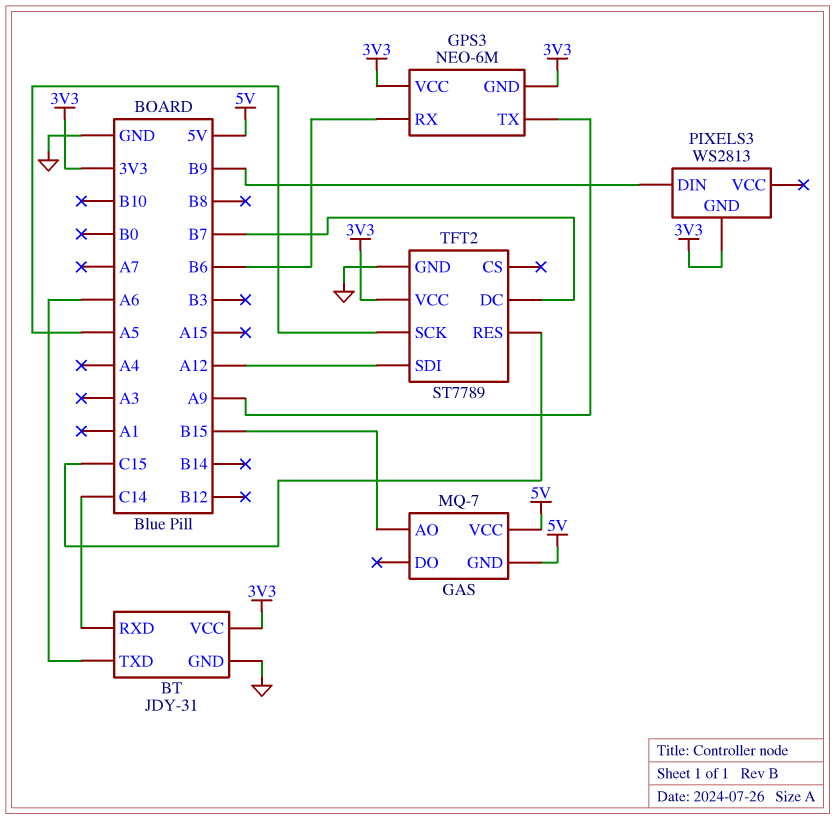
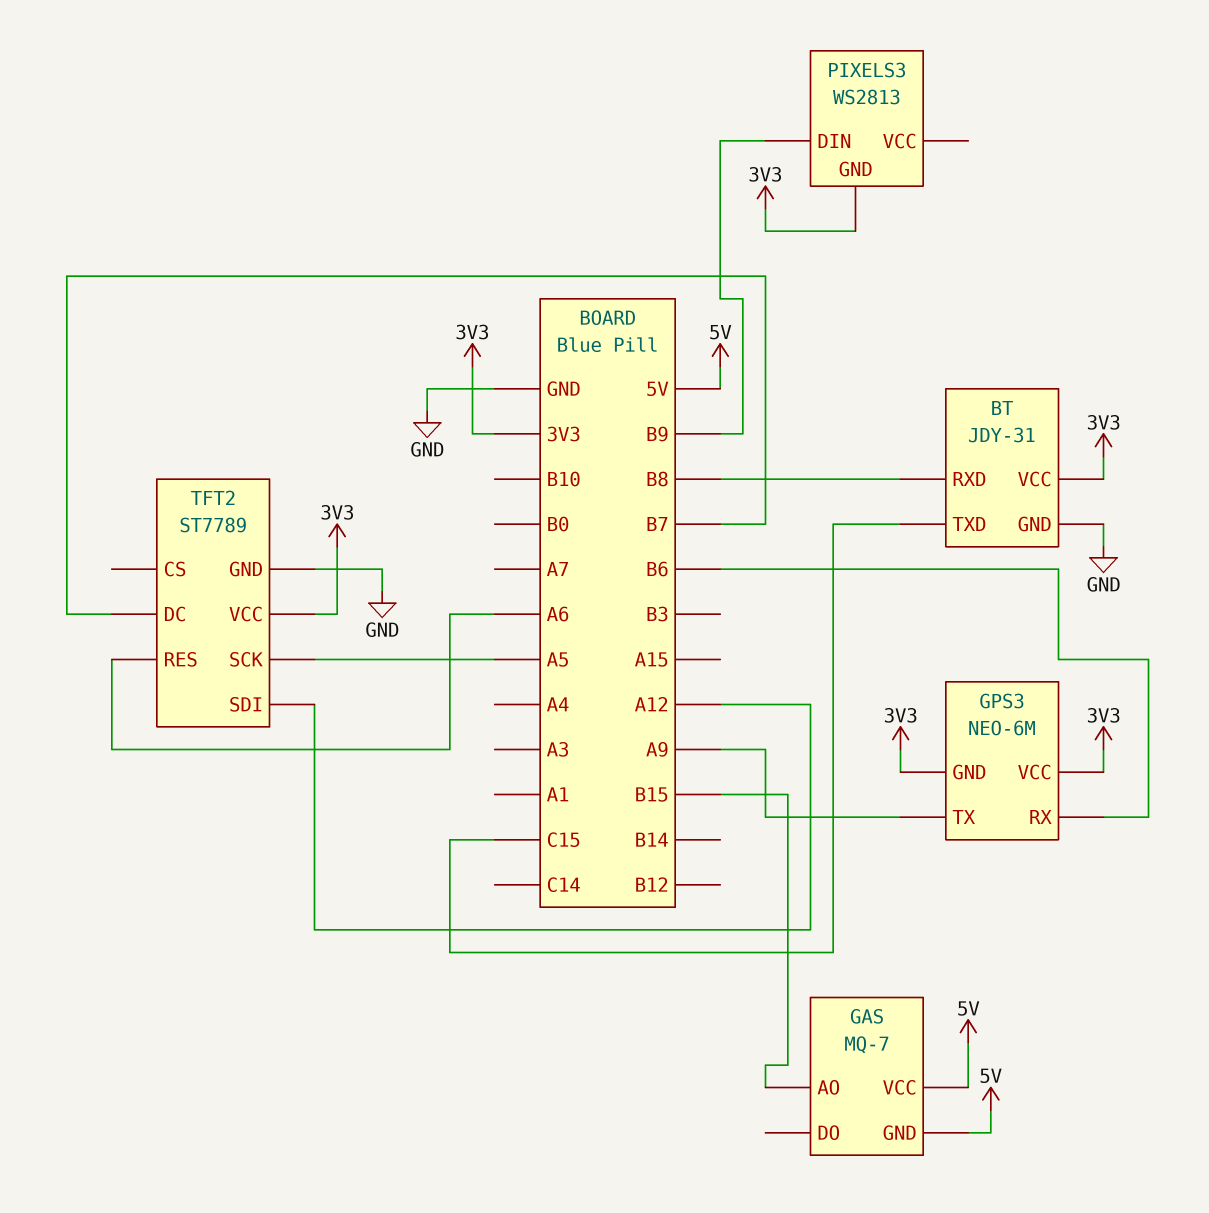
BT pin RXD: C14 -> B8
BT pin TXD: A6 -> C15
TFT2 pin RES: C15 -> A6

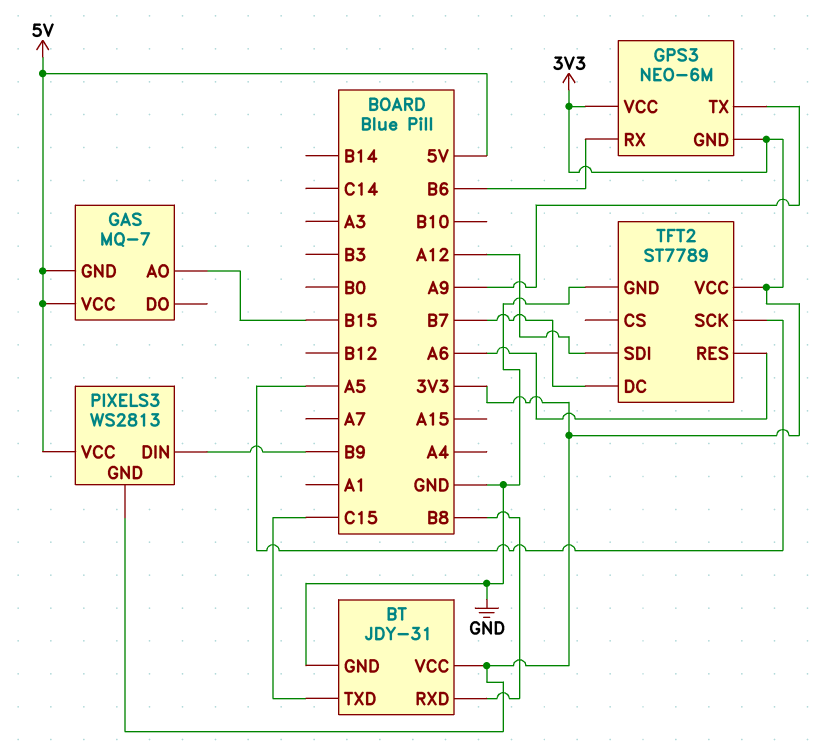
PIXELS3 pin VCC: none -> 5V

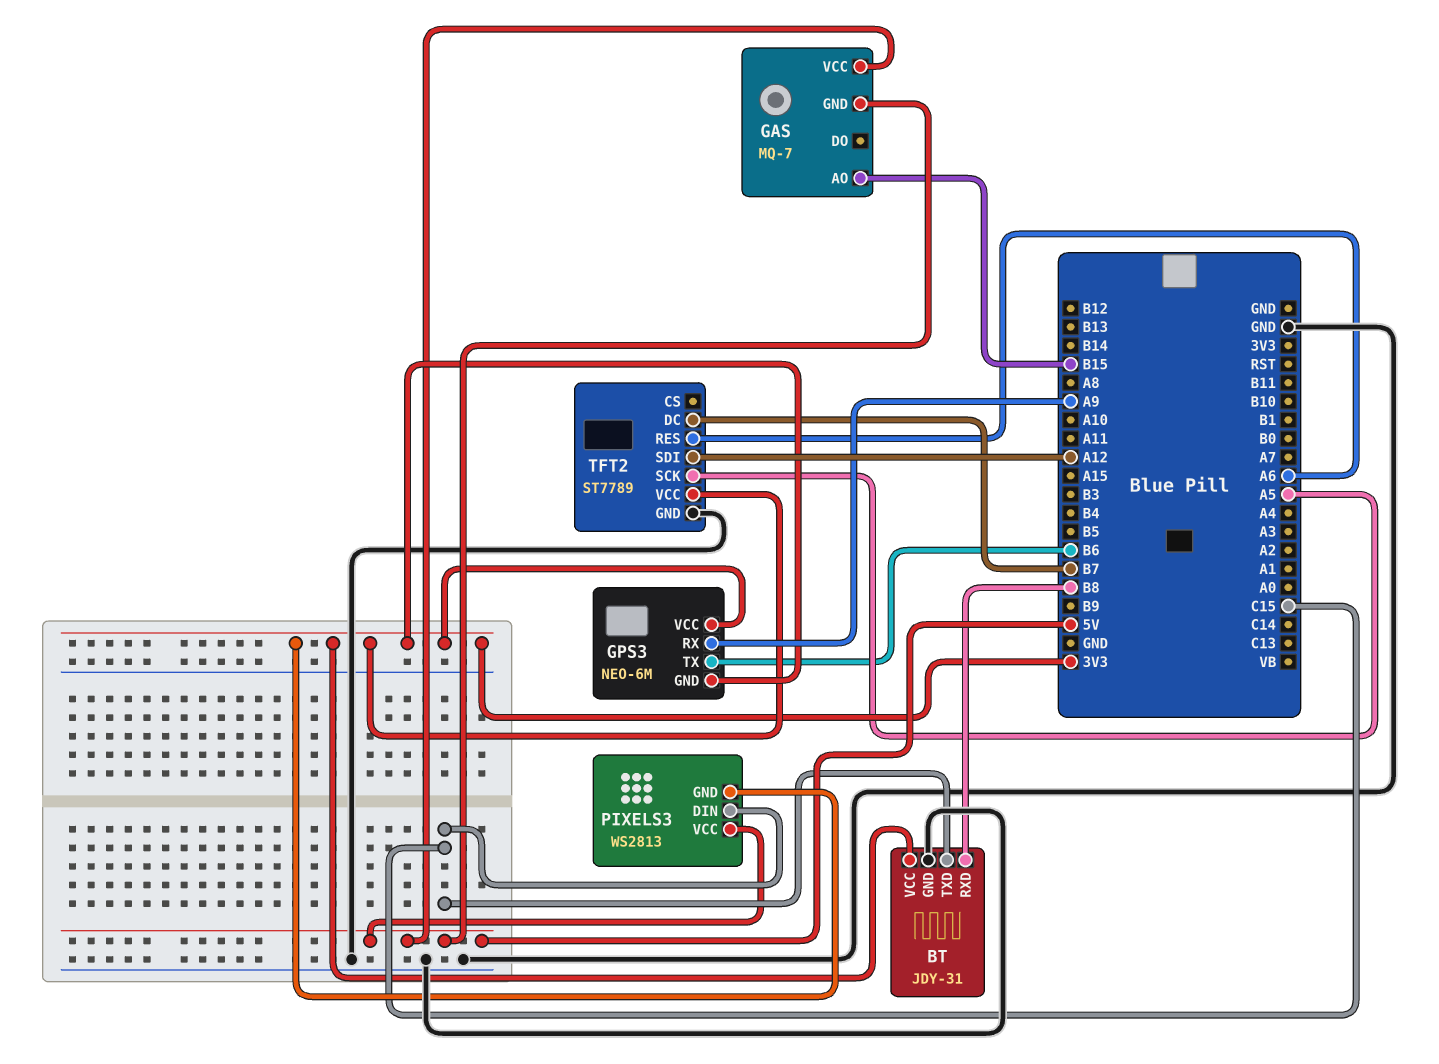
GPS3 pin RX: B6 -> A9
GPS3 pin TX: A9 -> B6
PIXELS3 pin DIN: B9 -> C15

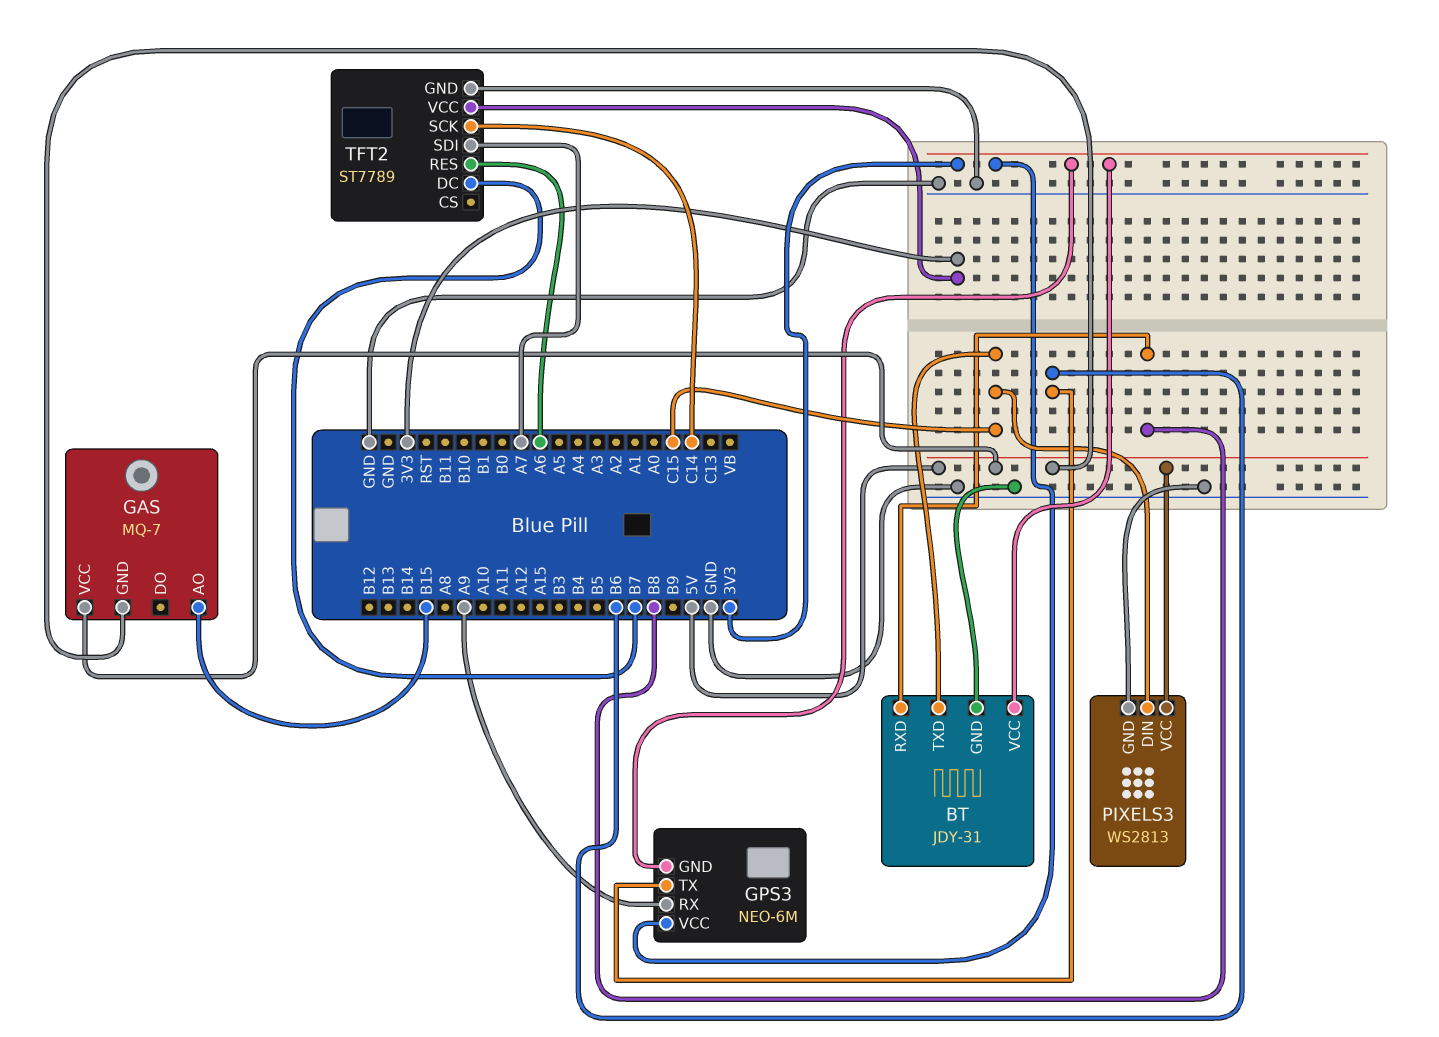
PIXELS3 pin GND: 3V3 -> GND
TFT2 pin SCK: A5 -> C14
TFT2 pin SDI: A12 -> A7

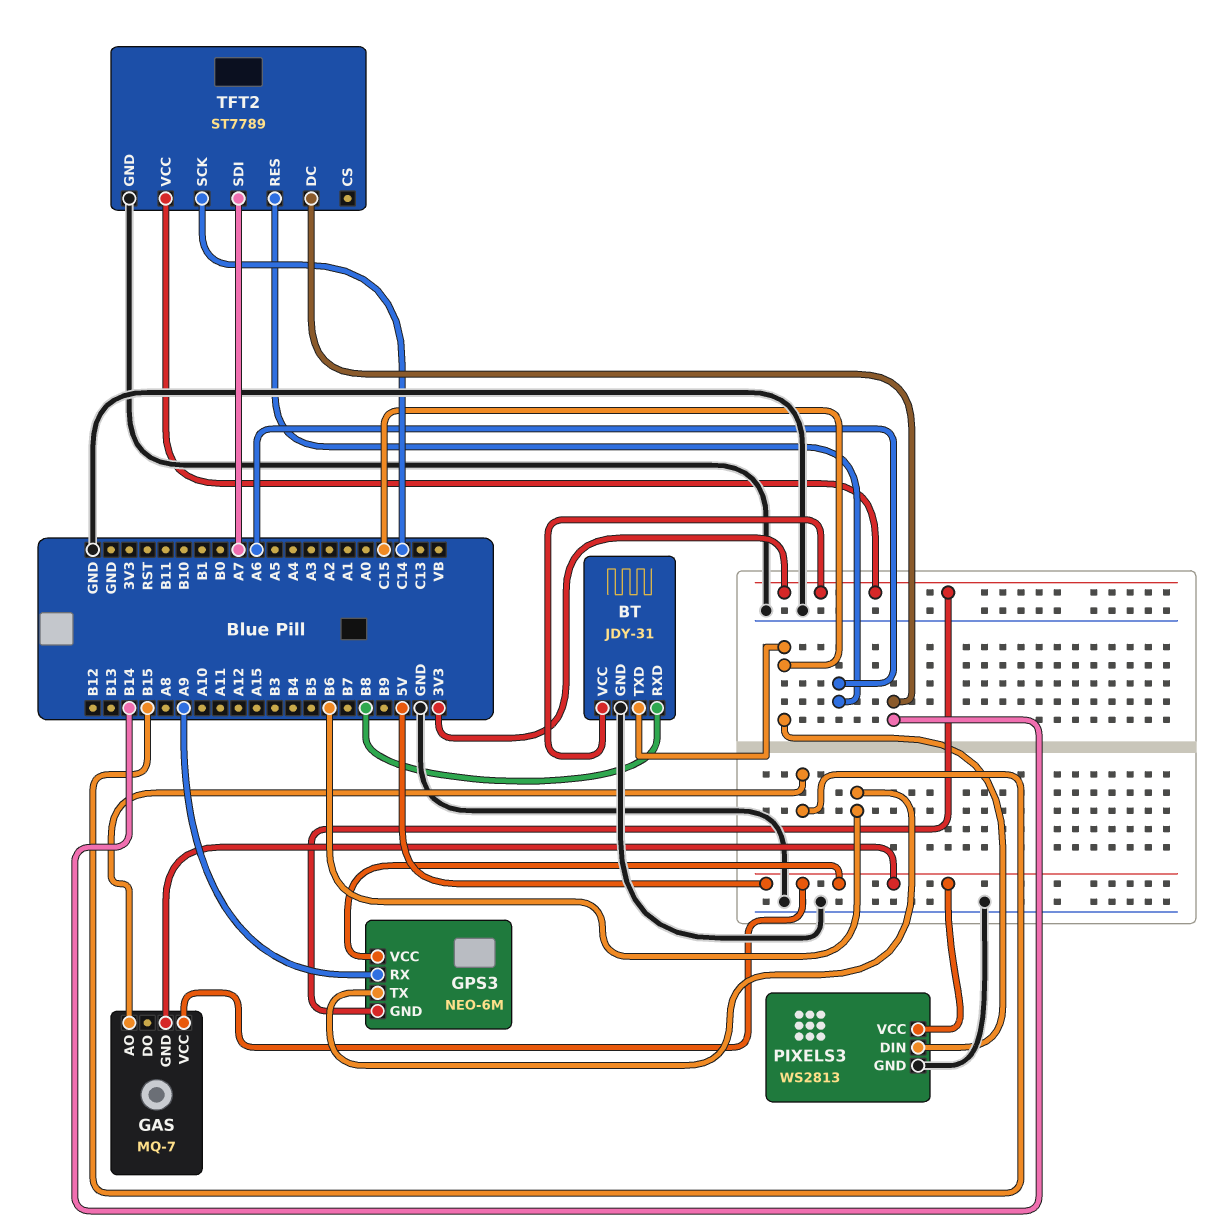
GPS3 pin VCC: 3V3 -> 5V
TFT2 pin DC: B7 -> B14

